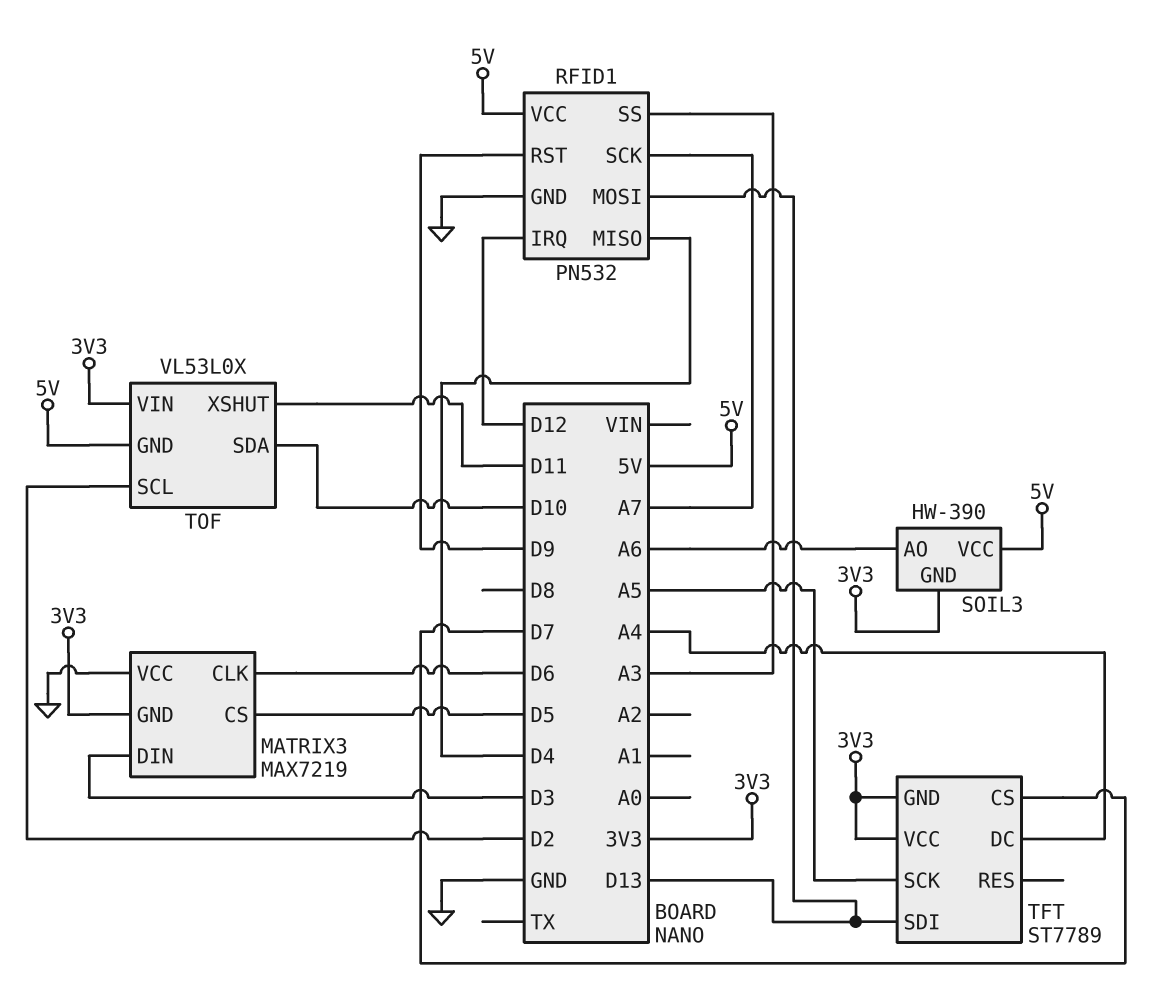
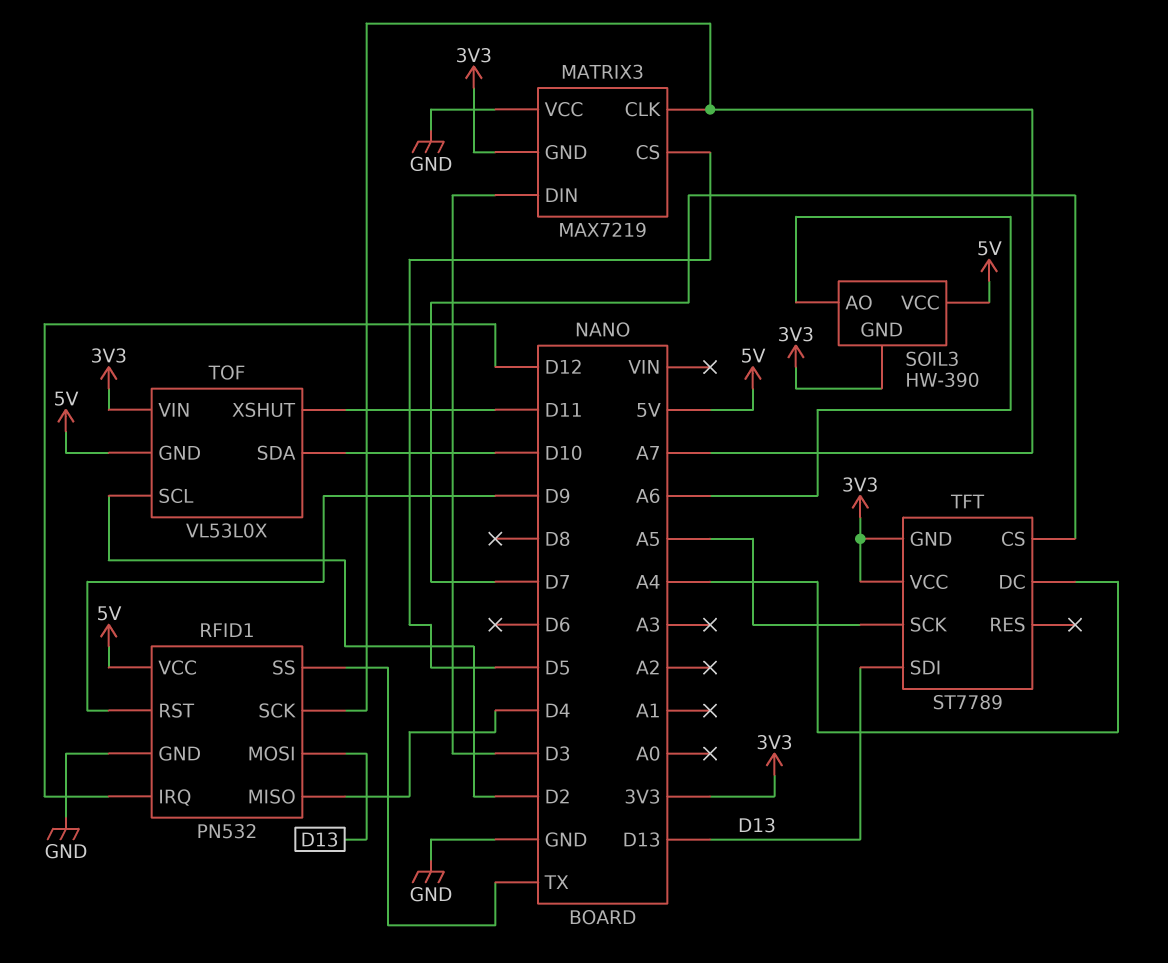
MATRIX3 pin CLK: D6 -> A7
RFID1 pin SS: A3 -> TX

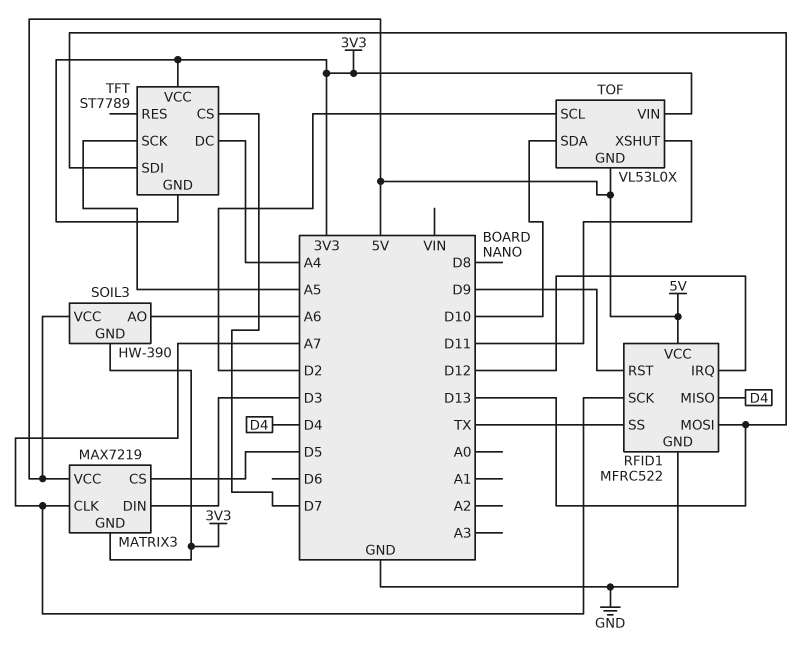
MATRIX3 pin VCC: GND -> 5V
RFID1: PN532 -> MFRC522

